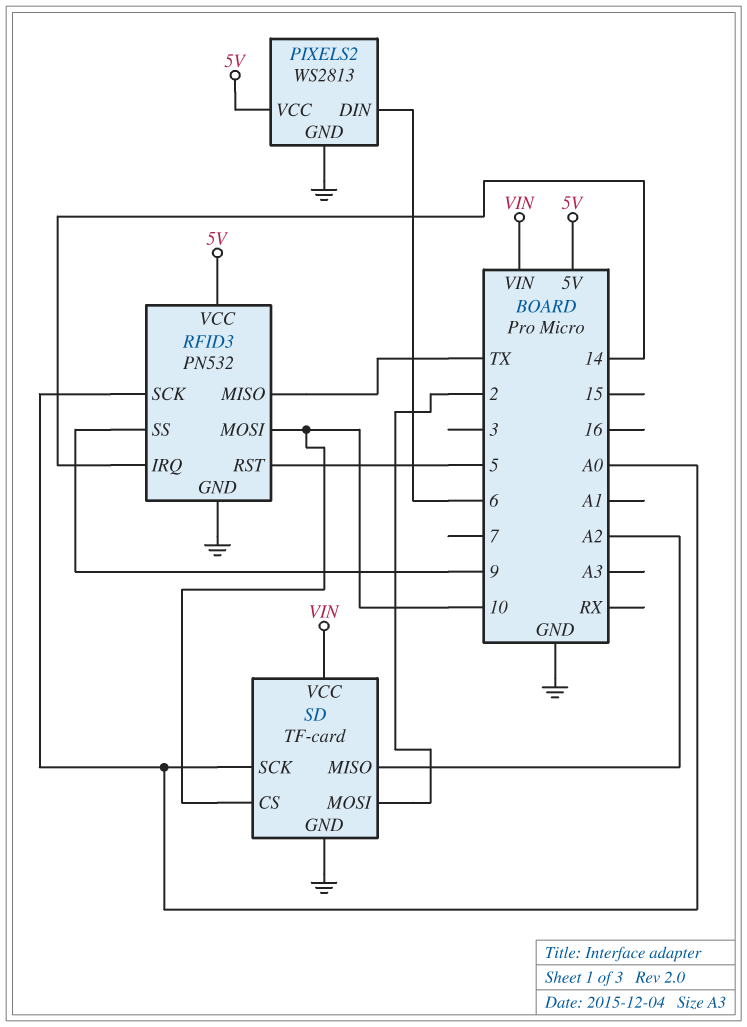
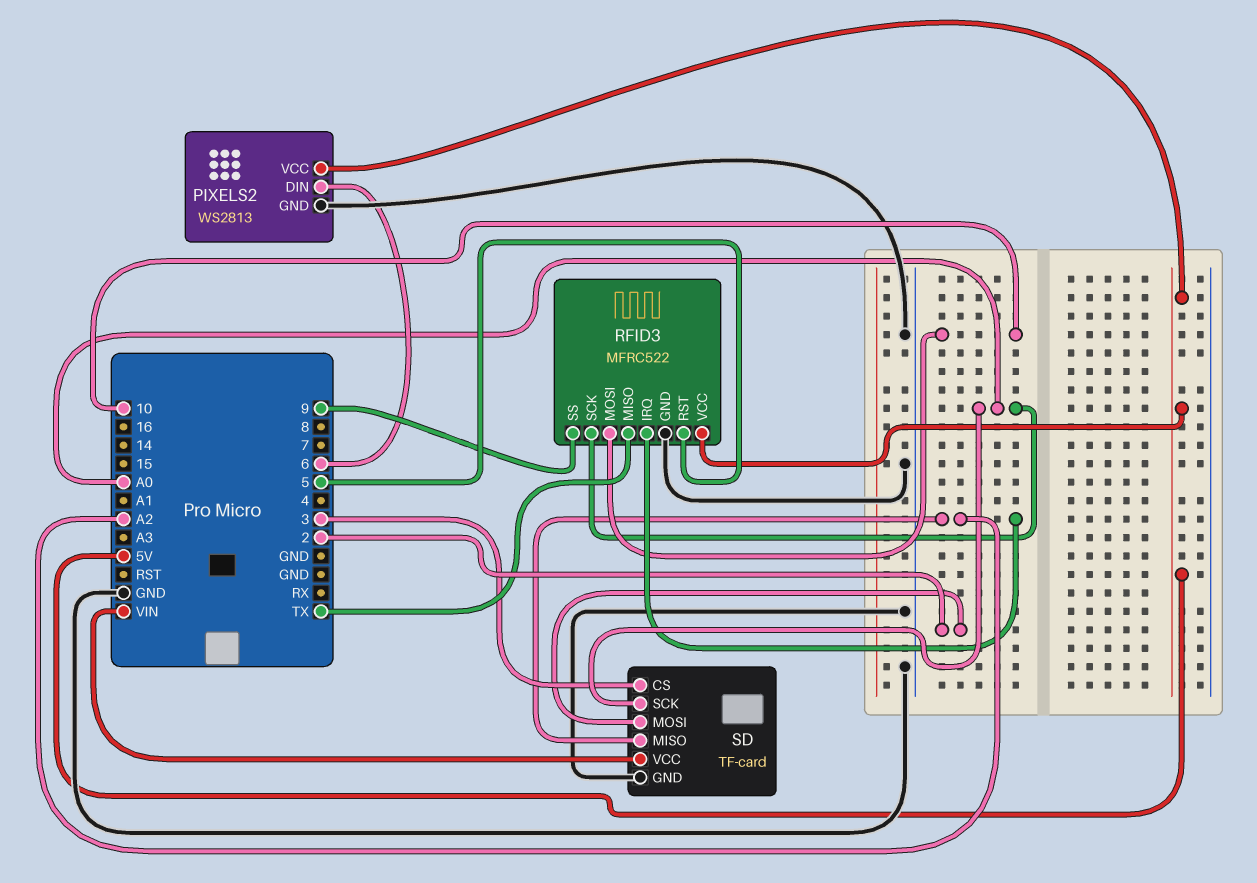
RFID3: PN532 -> MFRC522
RFID3 pin IRQ: 14 -> A2
SD pin CS: 10 -> 3

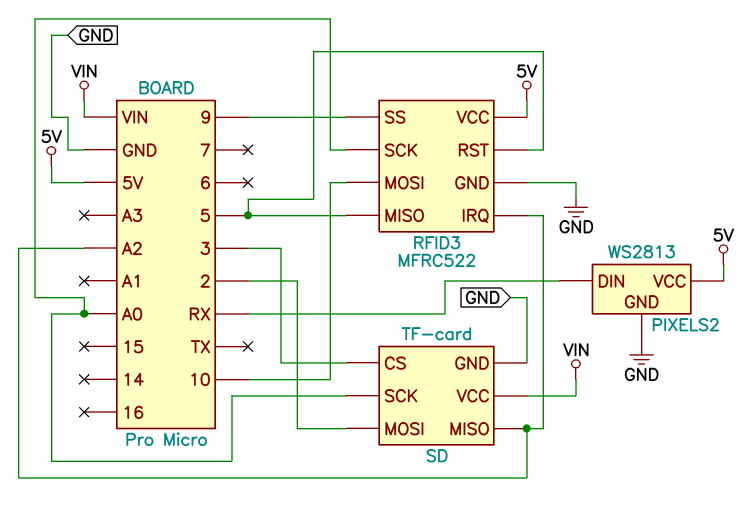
PIXELS2 pin DIN: 6 -> RX
RFID3 pin MISO: TX -> 5

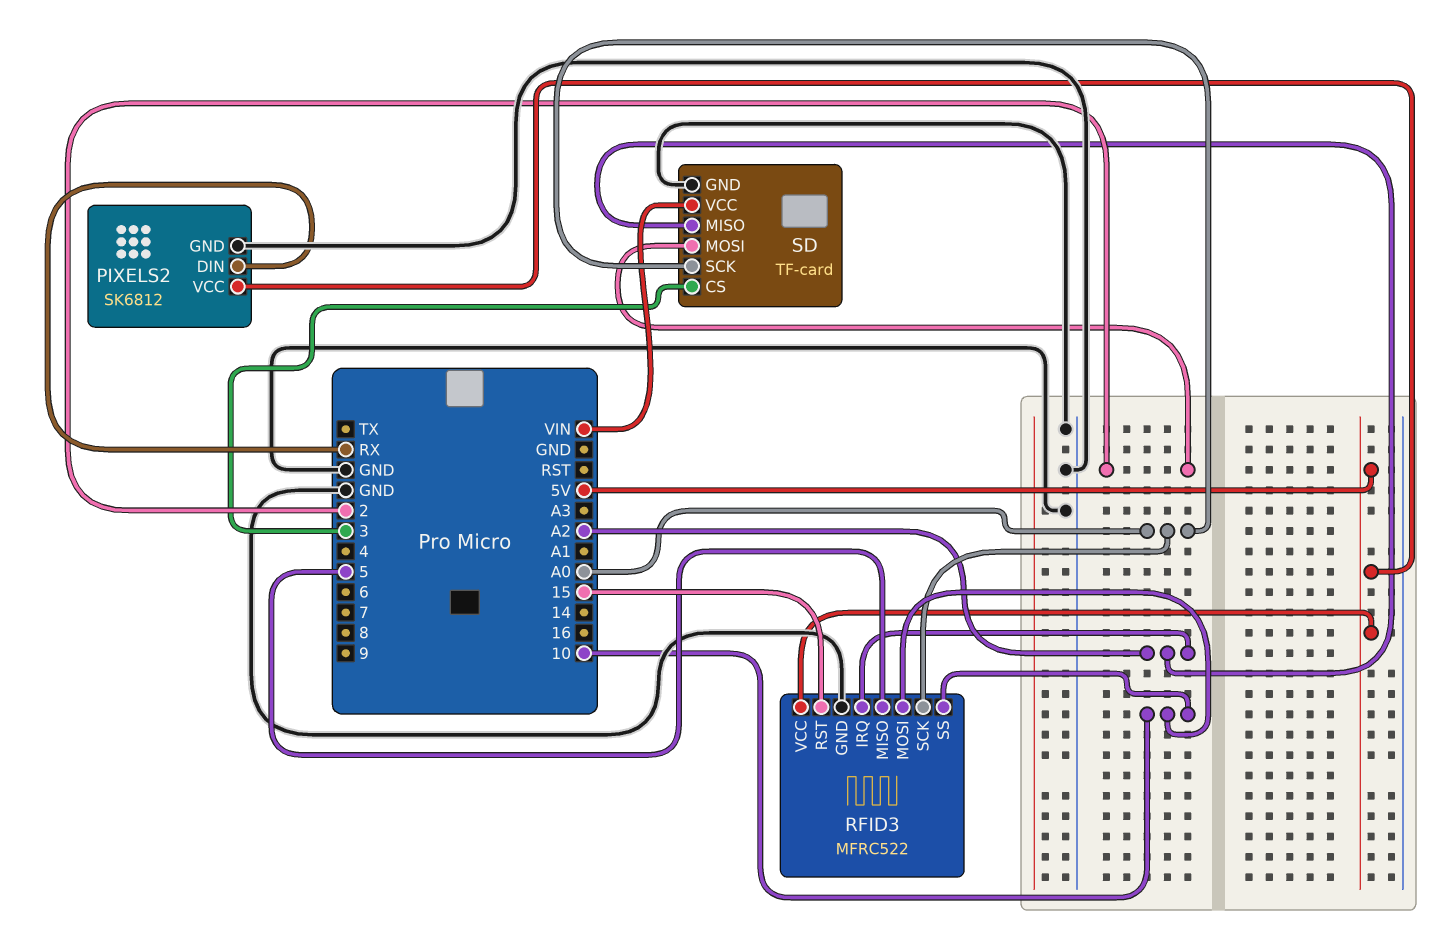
PIXELS2: WS2813 -> SK6812
RFID3 pin RST: 5 -> 15
RFID3 pin SS: 9 -> 10

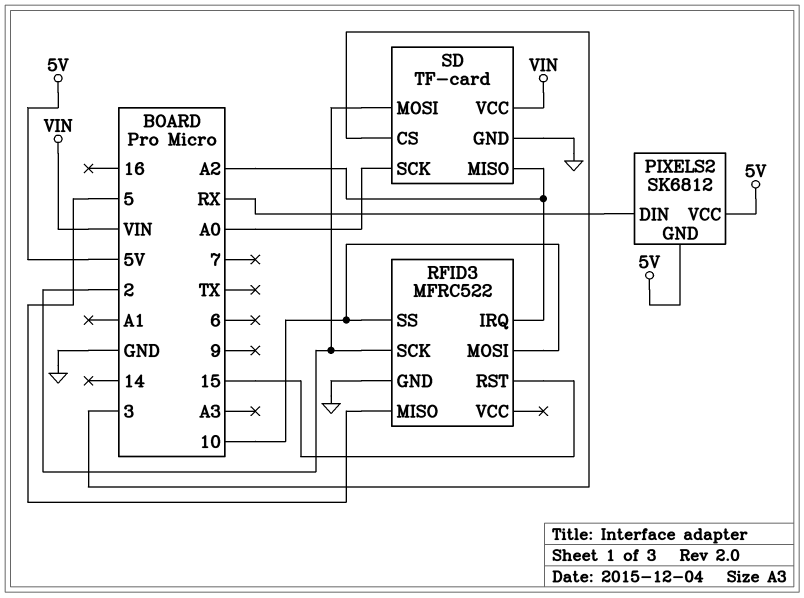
PIXELS2 pin GND: GND -> 5V
RFID3 pin SCK: A0 -> 2
RFID3 pin VCC: 5V -> none

